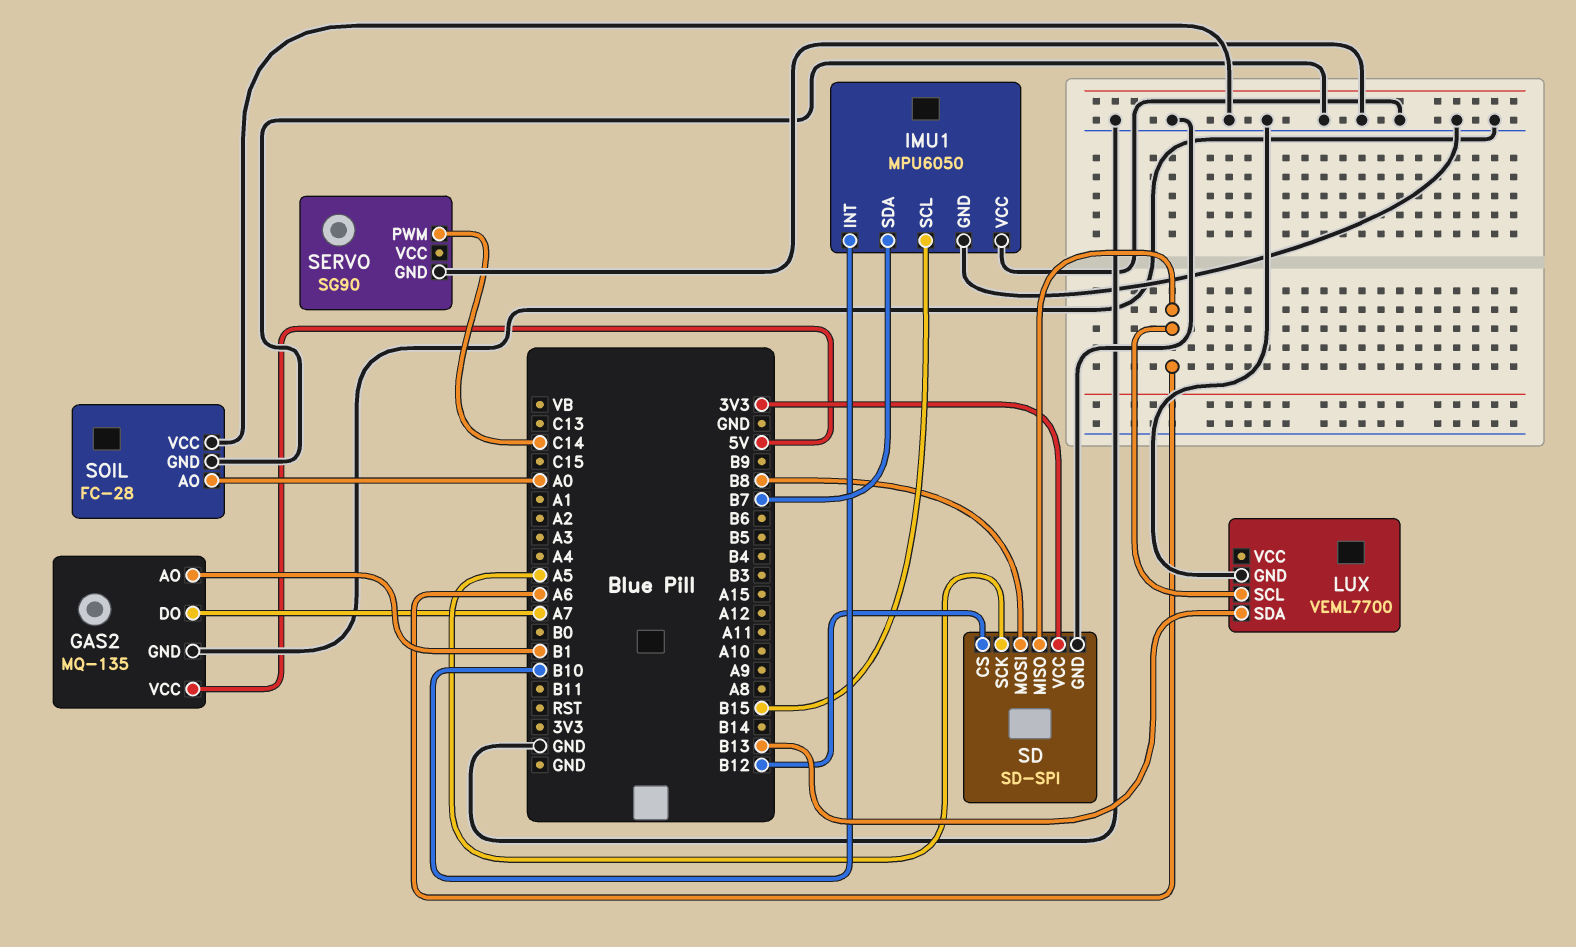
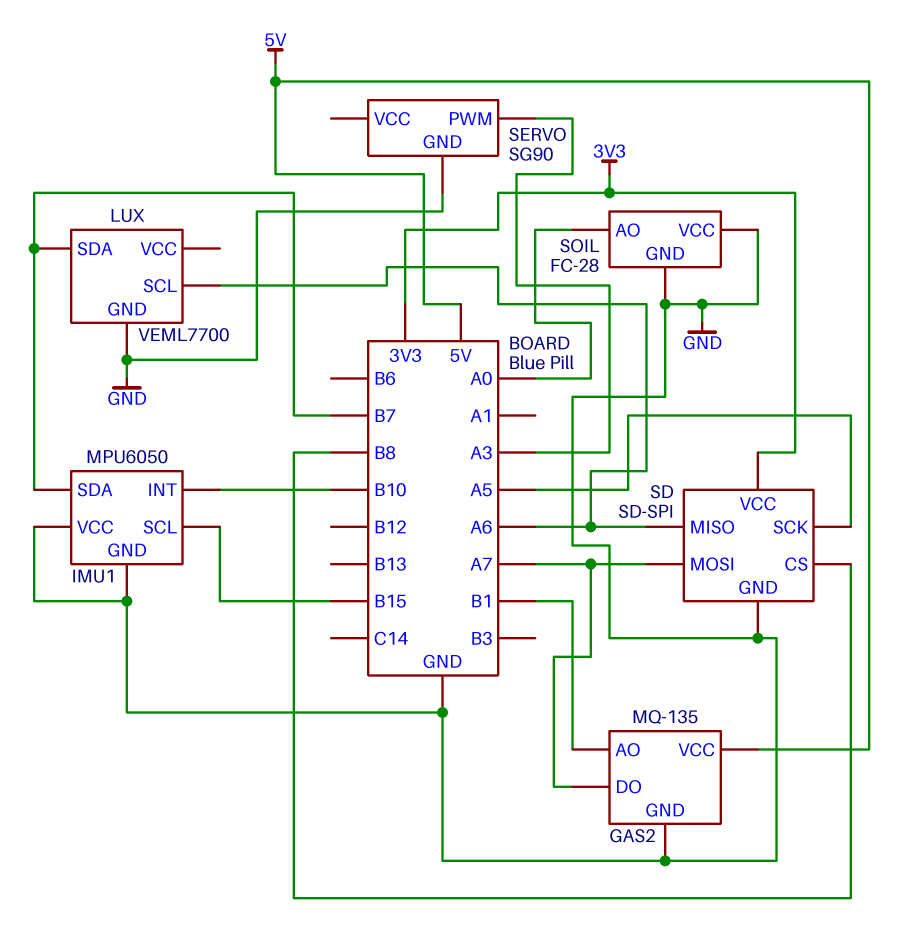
LUX pin SDA: B13 -> B7
SD pin CS: B12 -> B8
SD pin MOSI: B8 -> A7
SERVO pin PWM: C14 -> A3

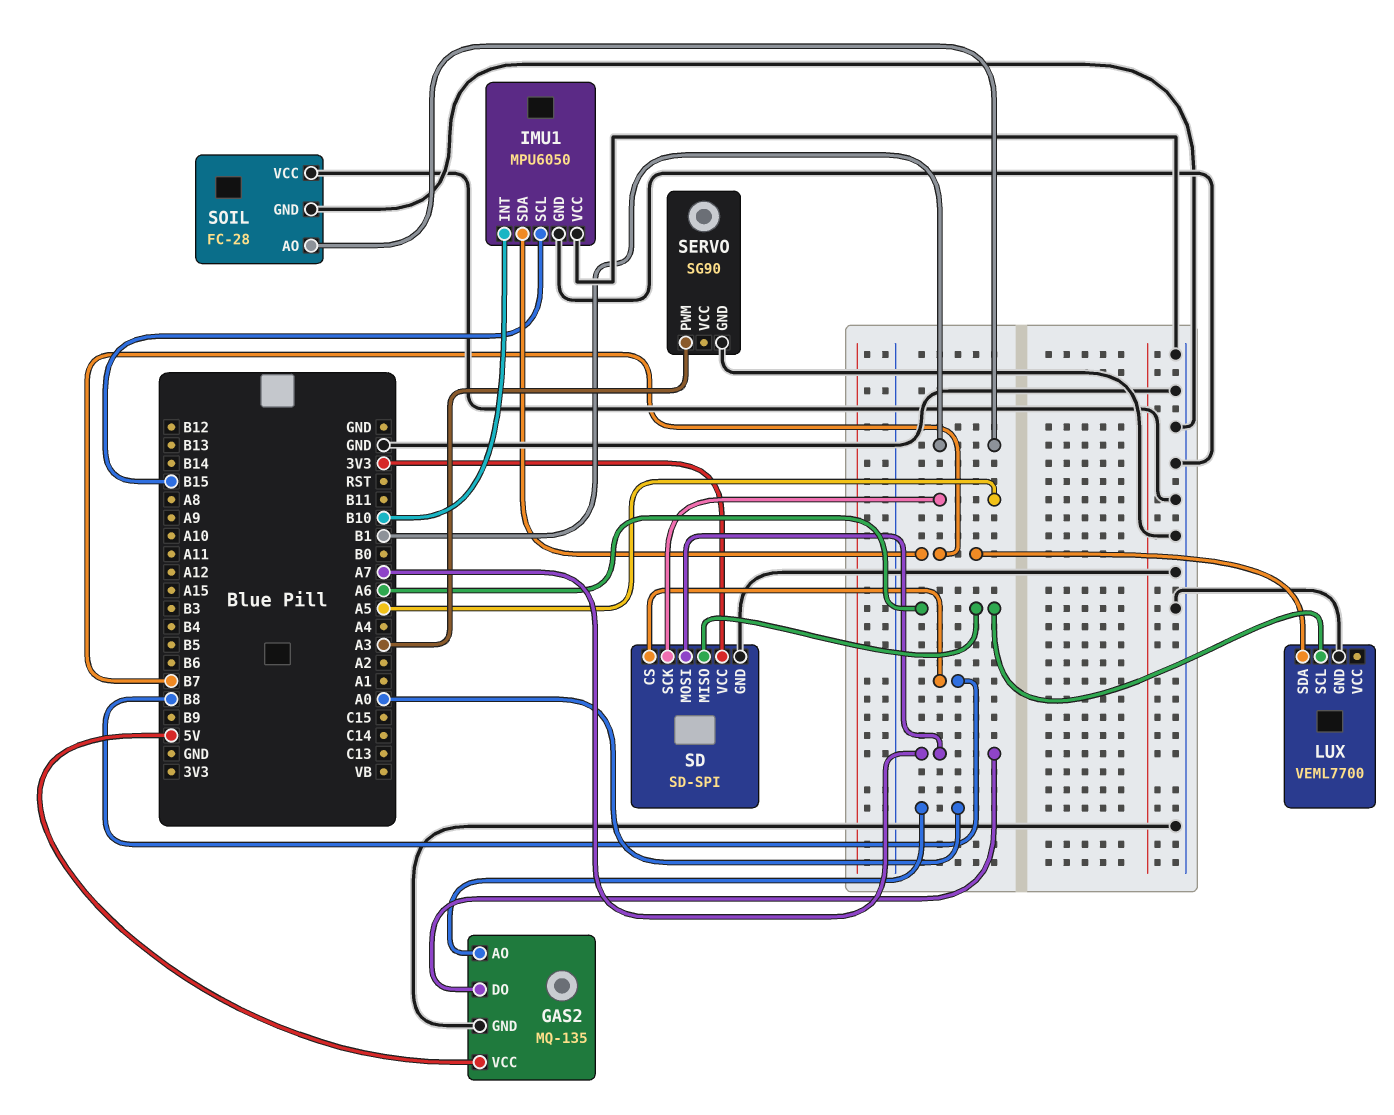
GAS2 pin AO: B1 -> A0
SOIL pin AO: A0 -> B1

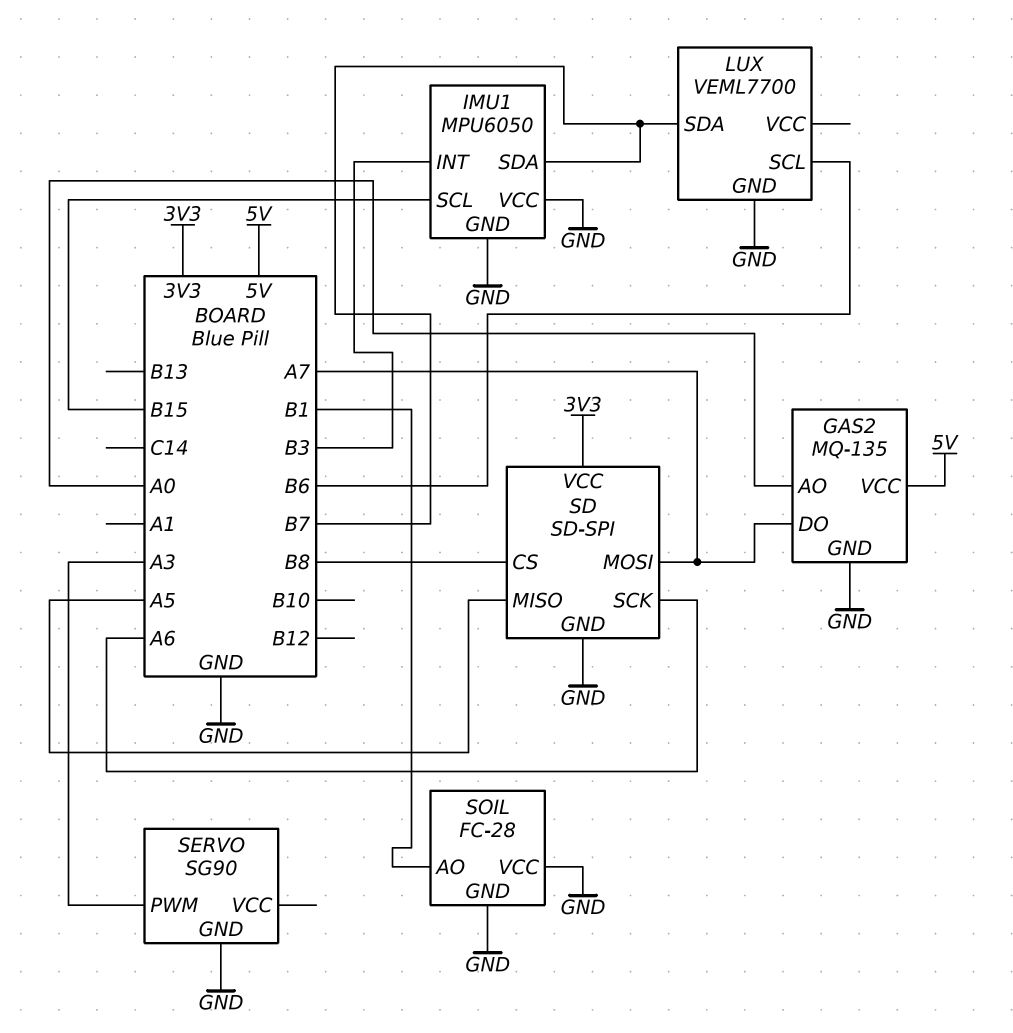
IMU1 pin INT: B10 -> B3
LUX pin SCL: A6 -> B6
SD pin MISO: A6 -> A5
SD pin SCK: A5 -> A6

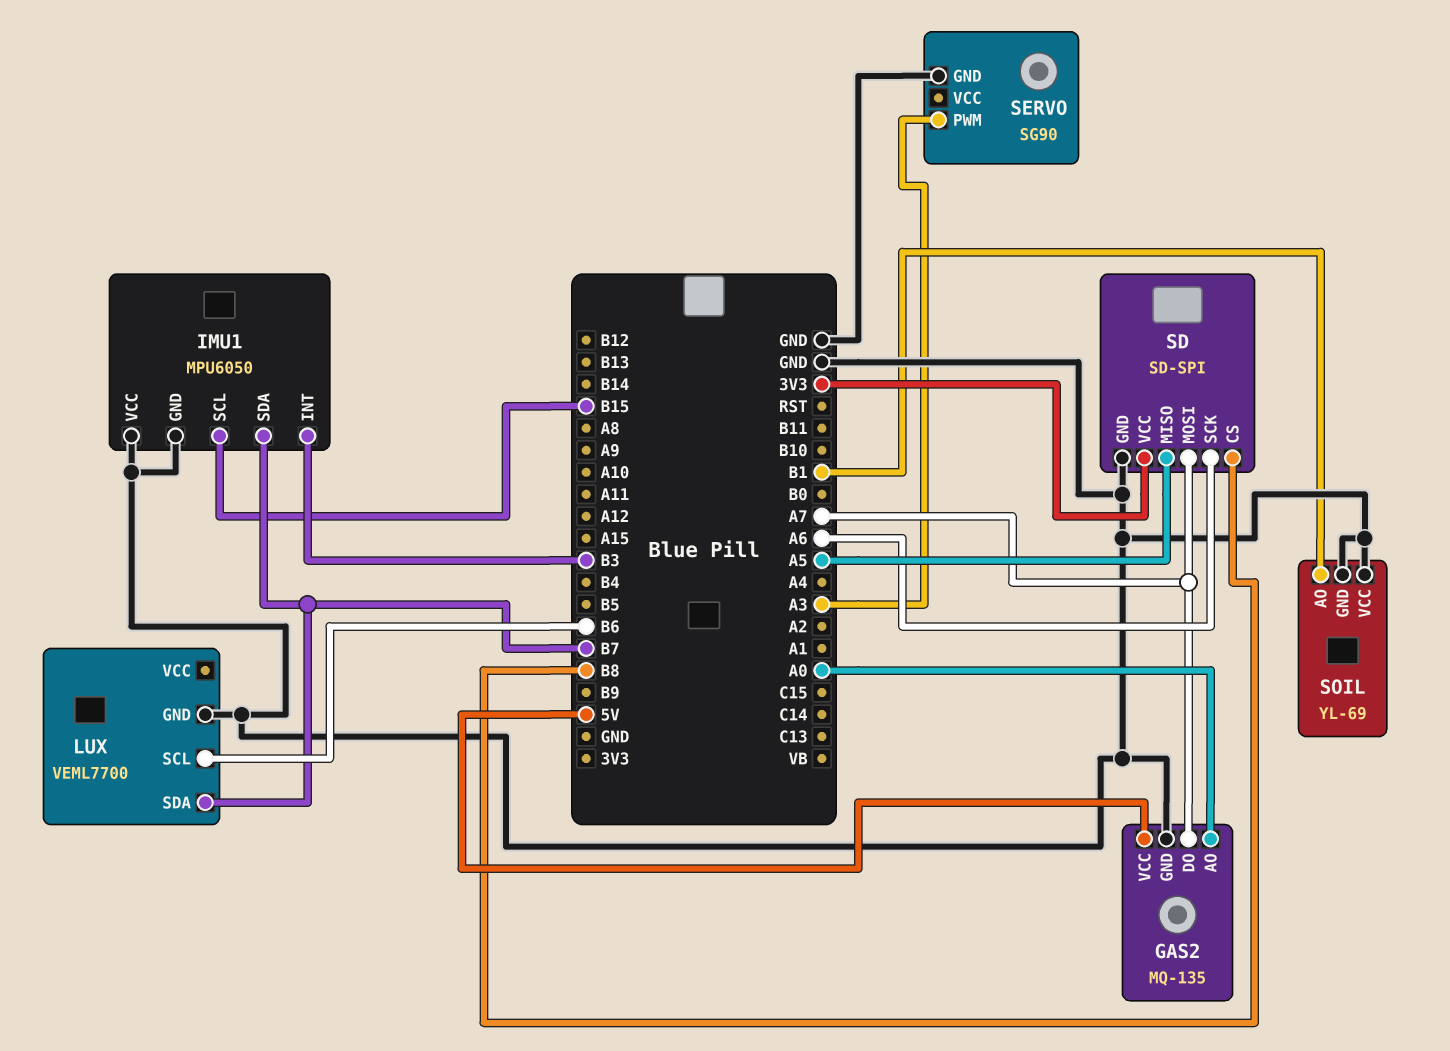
SOIL: FC-28 -> YL-69

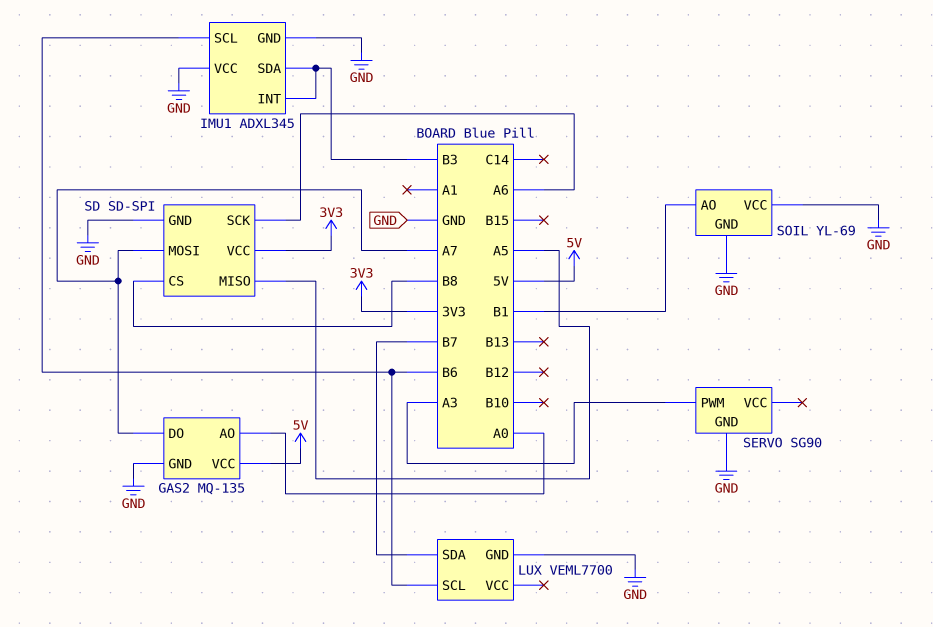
IMU1: MPU6050 -> ADXL345
IMU1 pin SCL: B15 -> B6
IMU1 pin SDA: B7 -> B3

